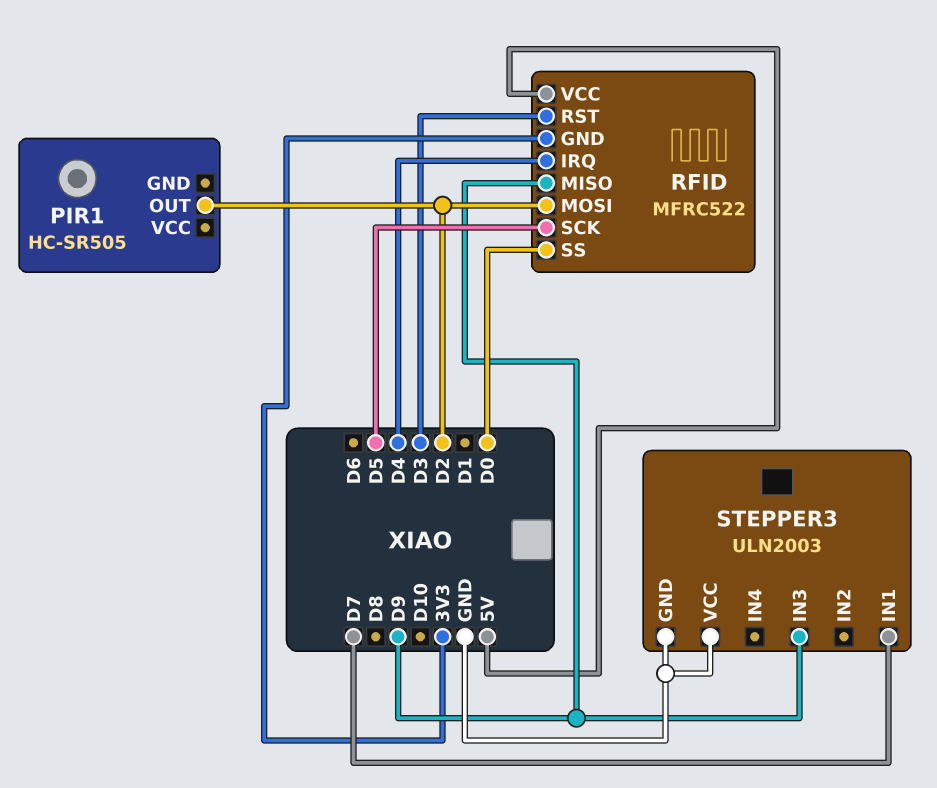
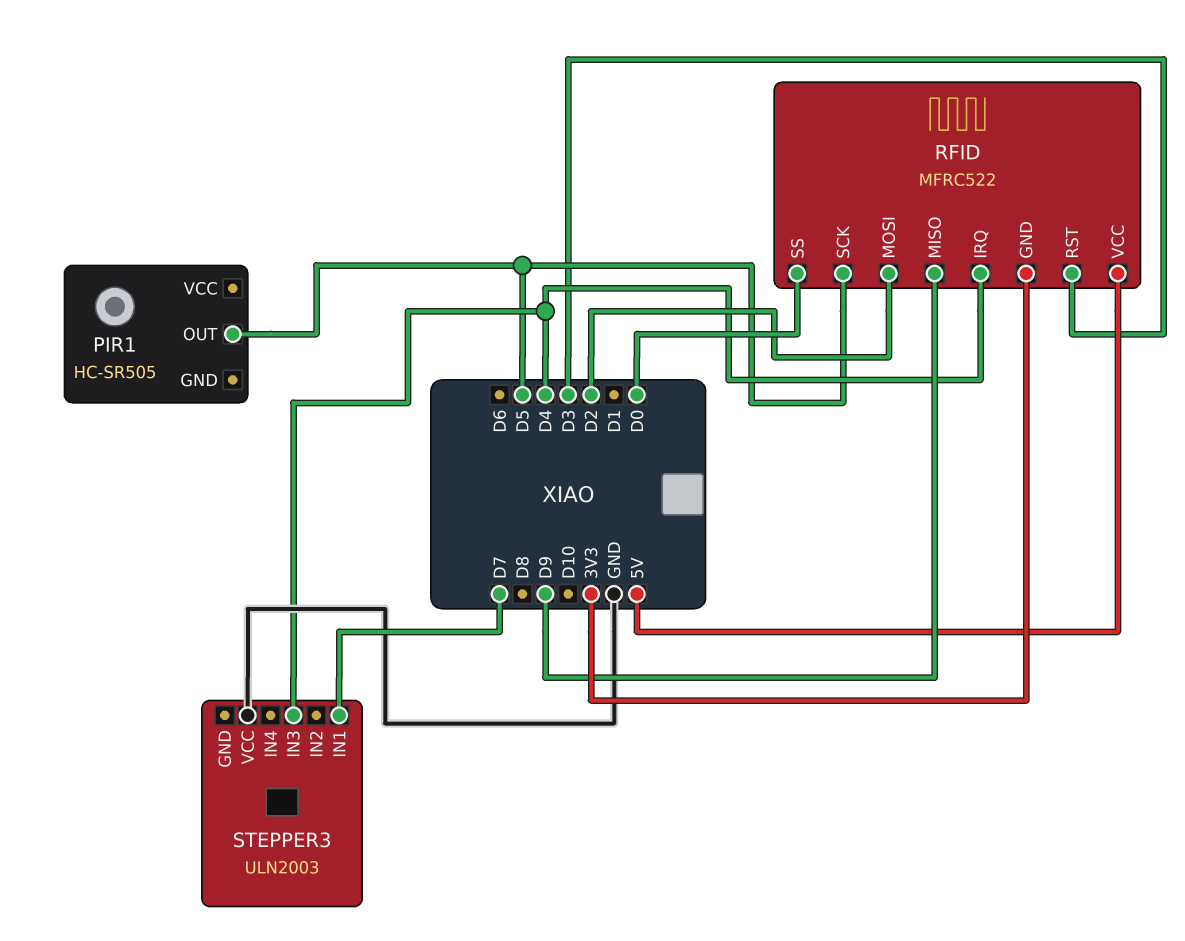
PIR1 pin OUT: D2 -> D5
STEPPER3 pin GND: GND -> none
STEPPER3 pin IN3: D9 -> D4

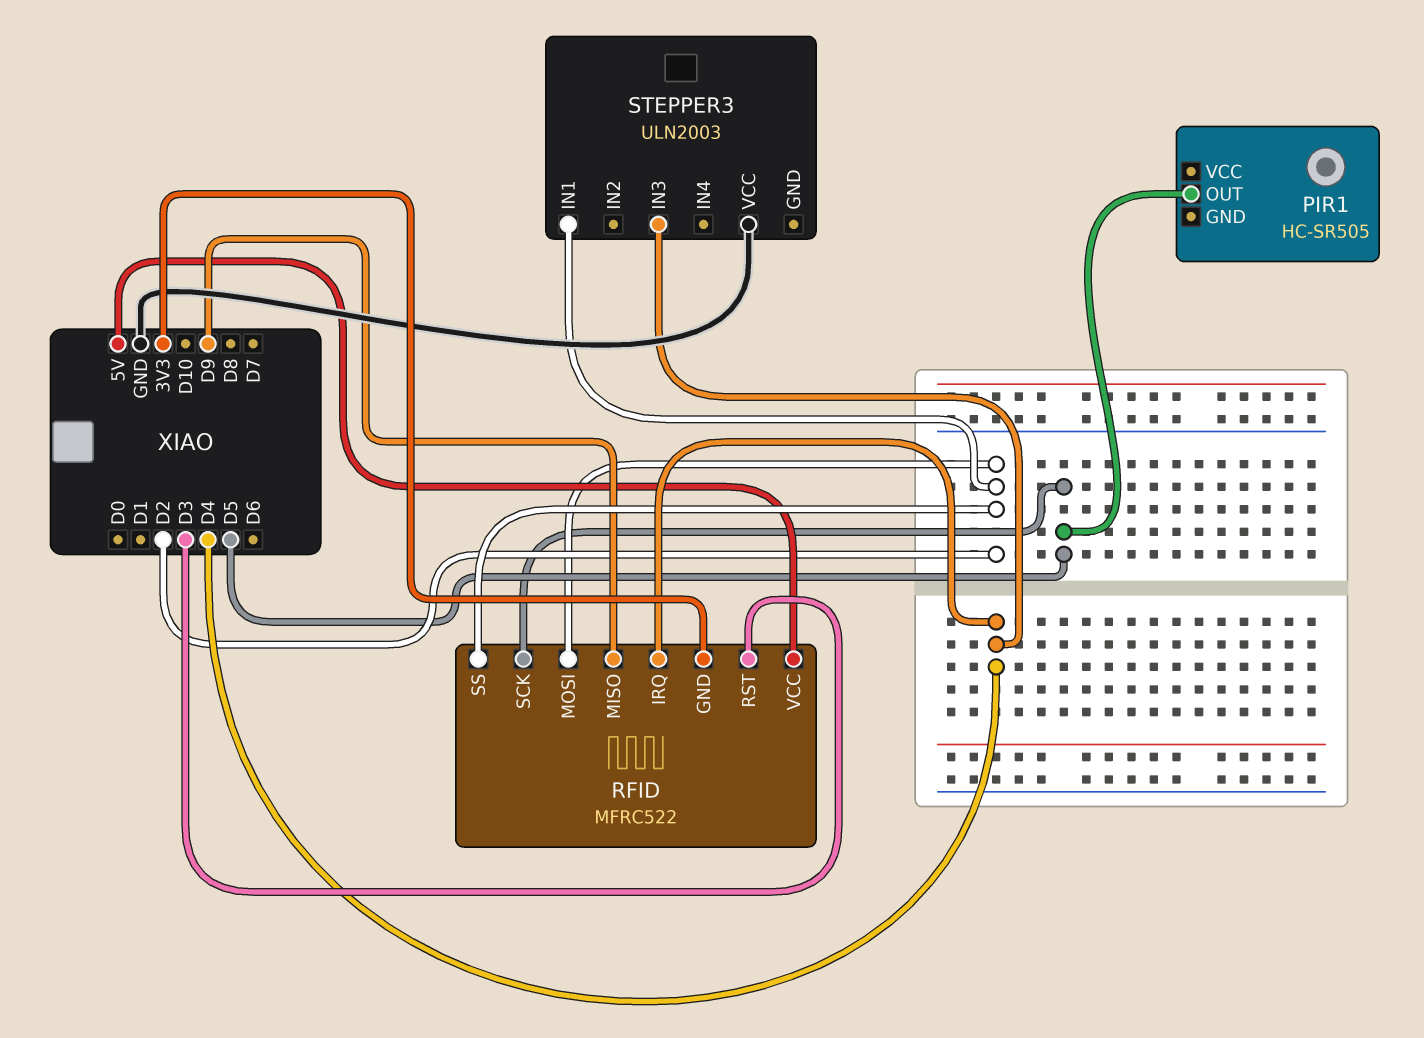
RFID pin SS: D0 -> D2
STEPPER3 pin IN1: D7 -> D2

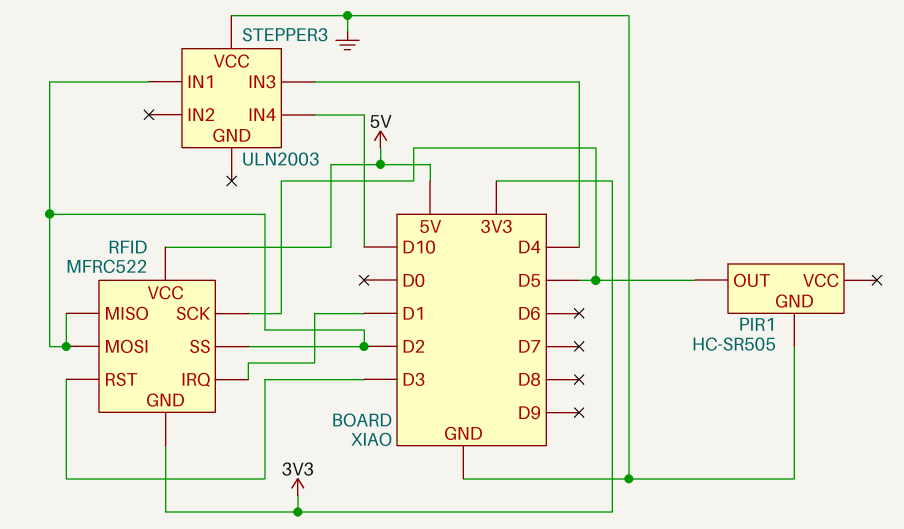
PIR1 pin GND: none -> GND
RFID pin IRQ: D4 -> D1
RFID pin MISO: D9 -> D2
STEPPER3 pin IN4: none -> D10

